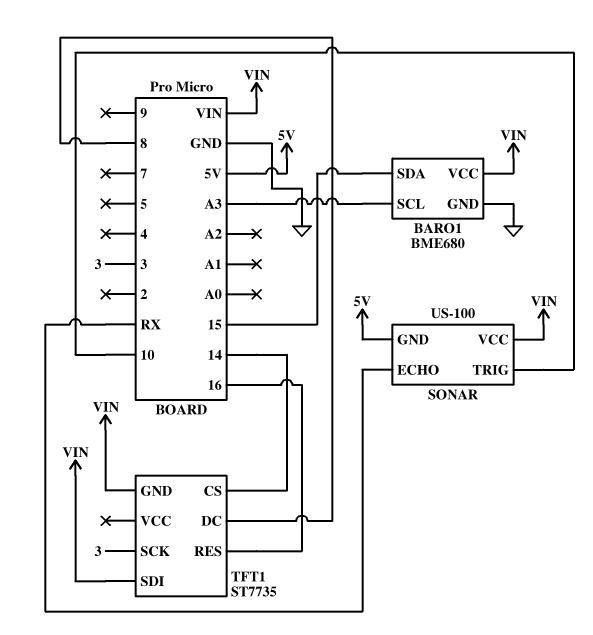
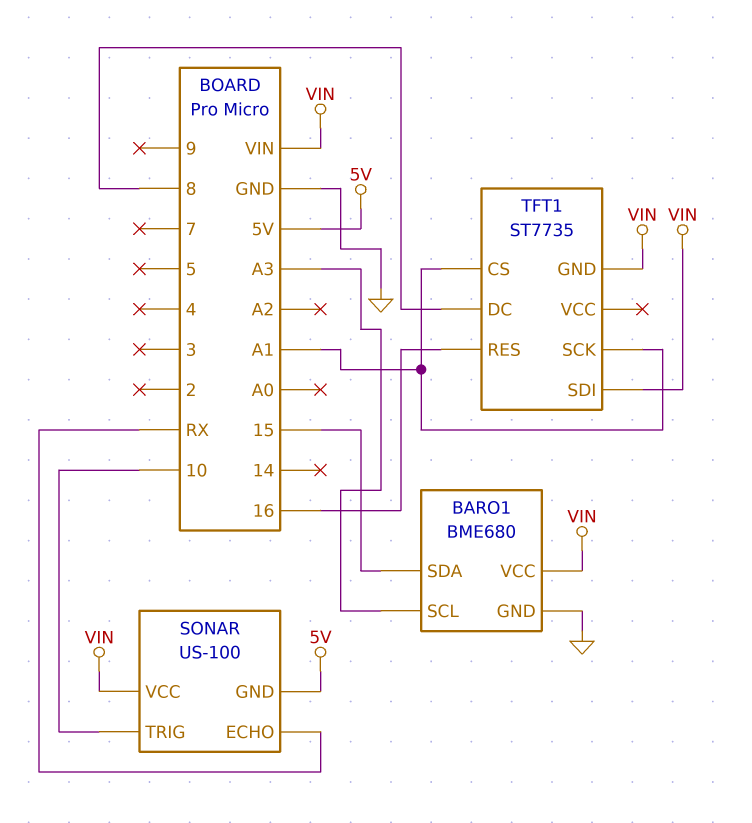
TFT1 pin CS: 14 -> A1
TFT1 pin SCK: 3 -> A1

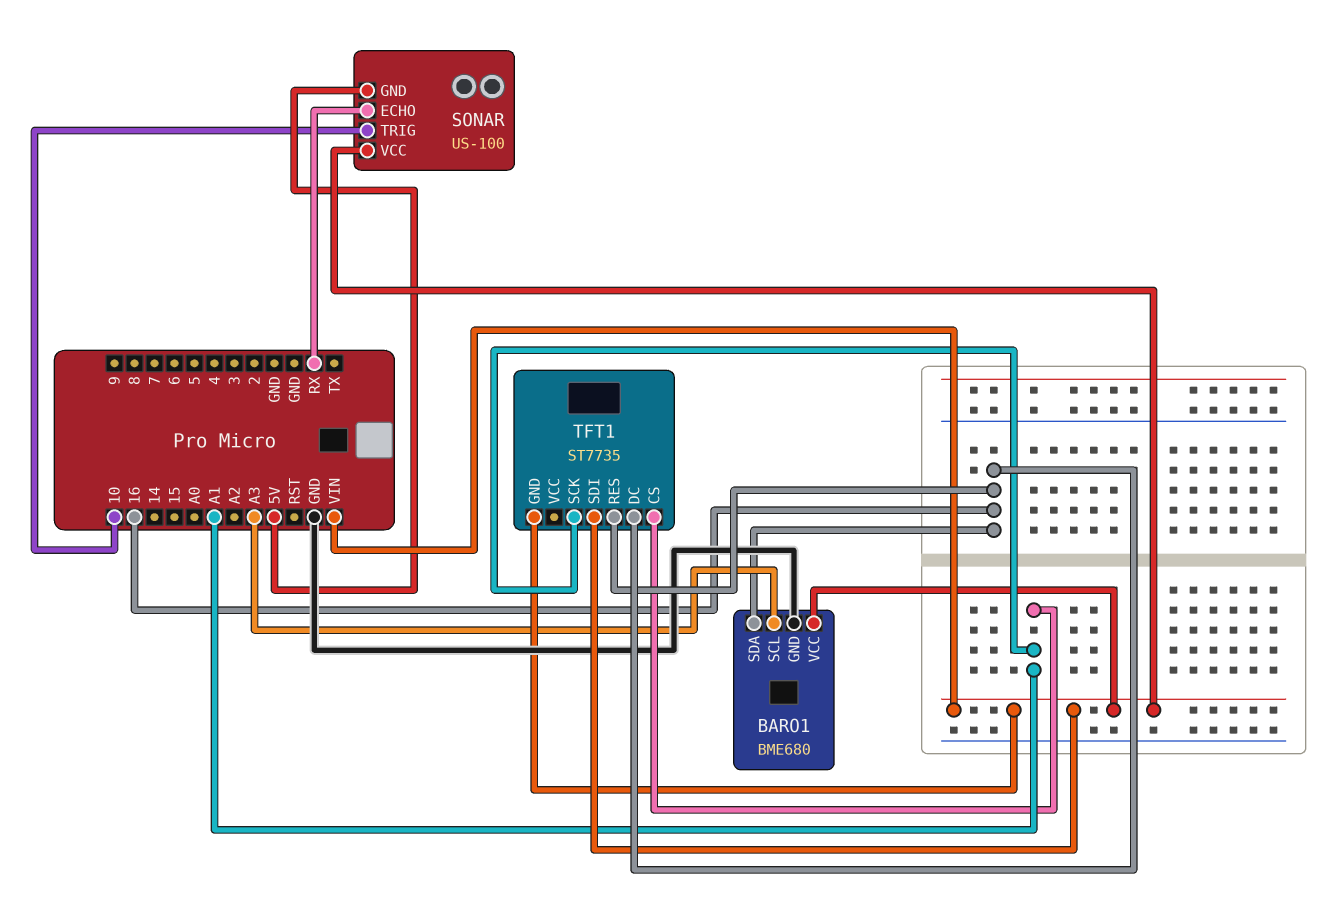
BARO1 pin SDA: 15 -> 16
TFT1 pin DC: 8 -> 16

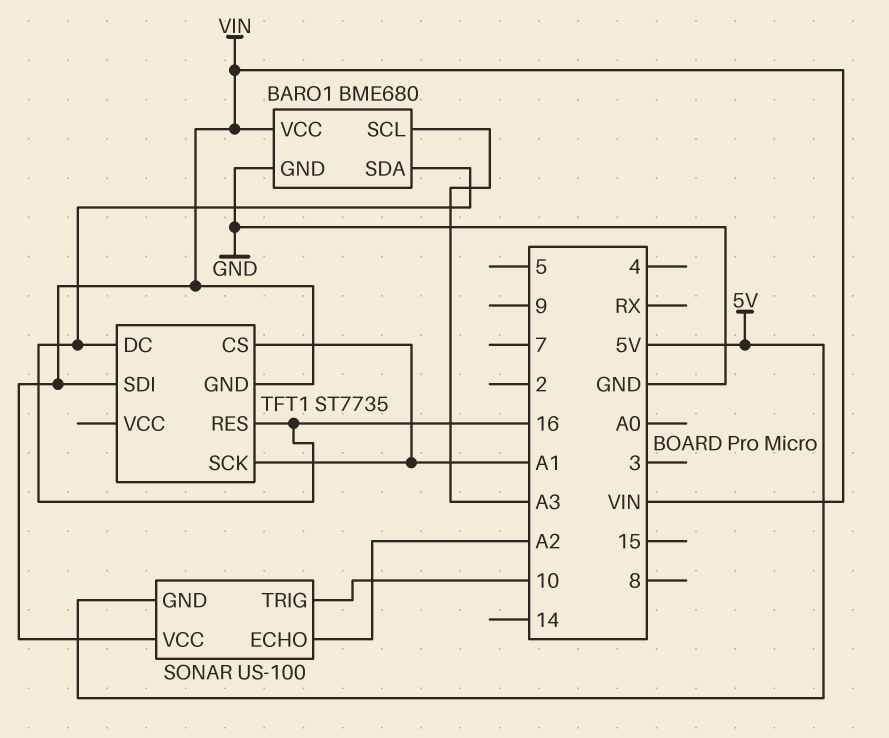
SONAR pin ECHO: RX -> A2

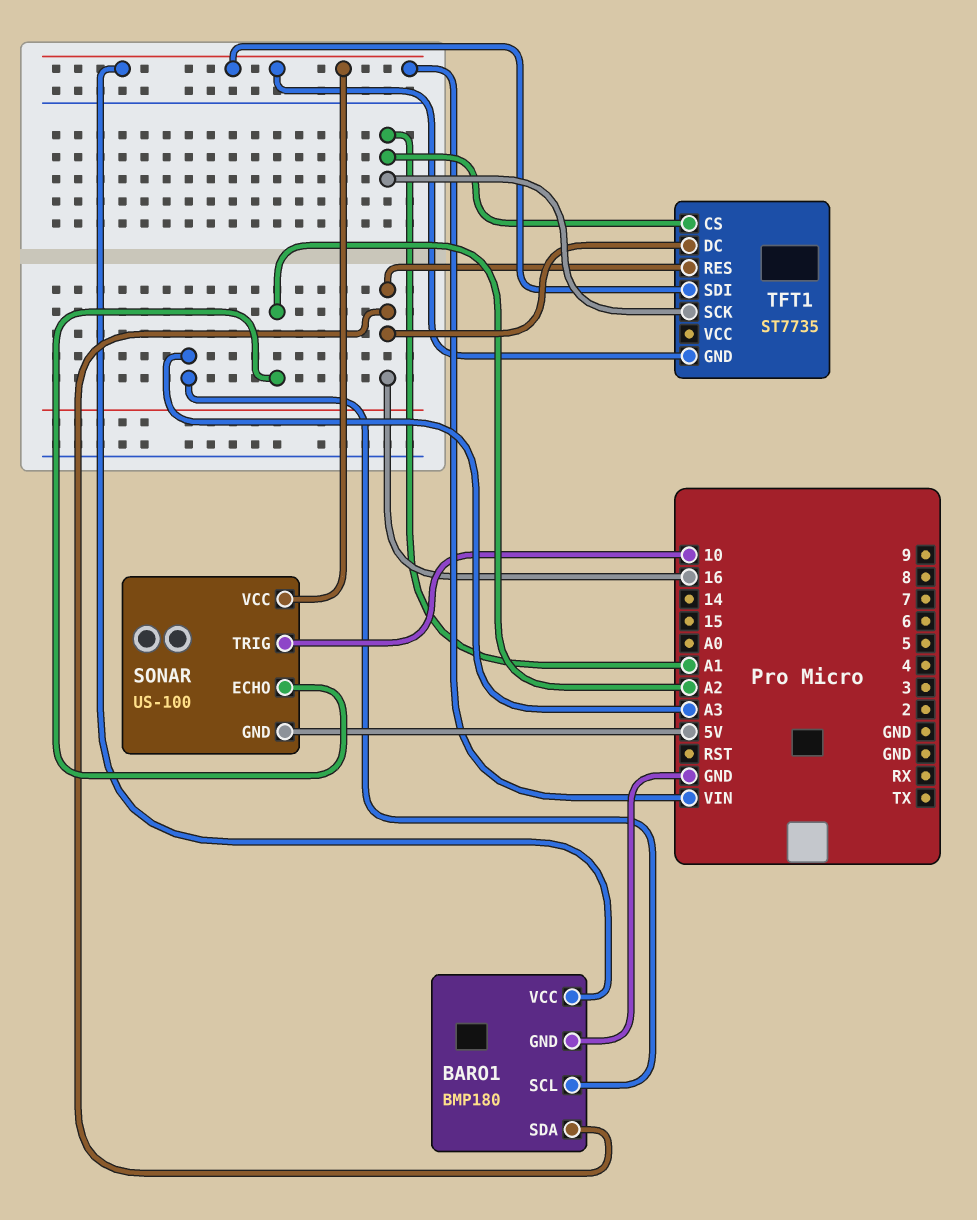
BARO1: BME680 -> BMP180

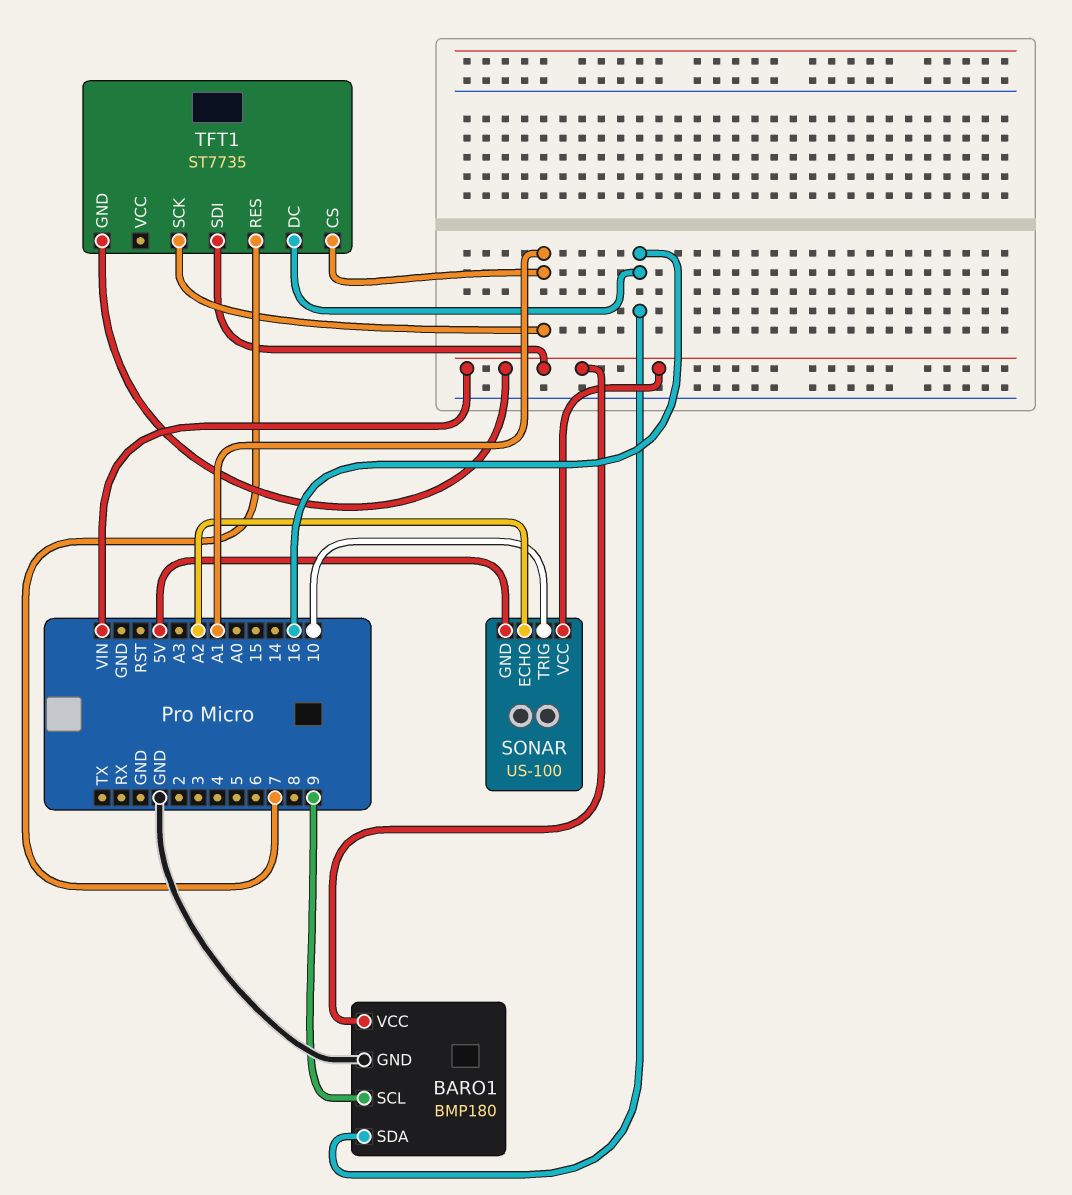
BARO1 pin SCL: A3 -> 9
TFT1 pin RES: 16 -> 7

